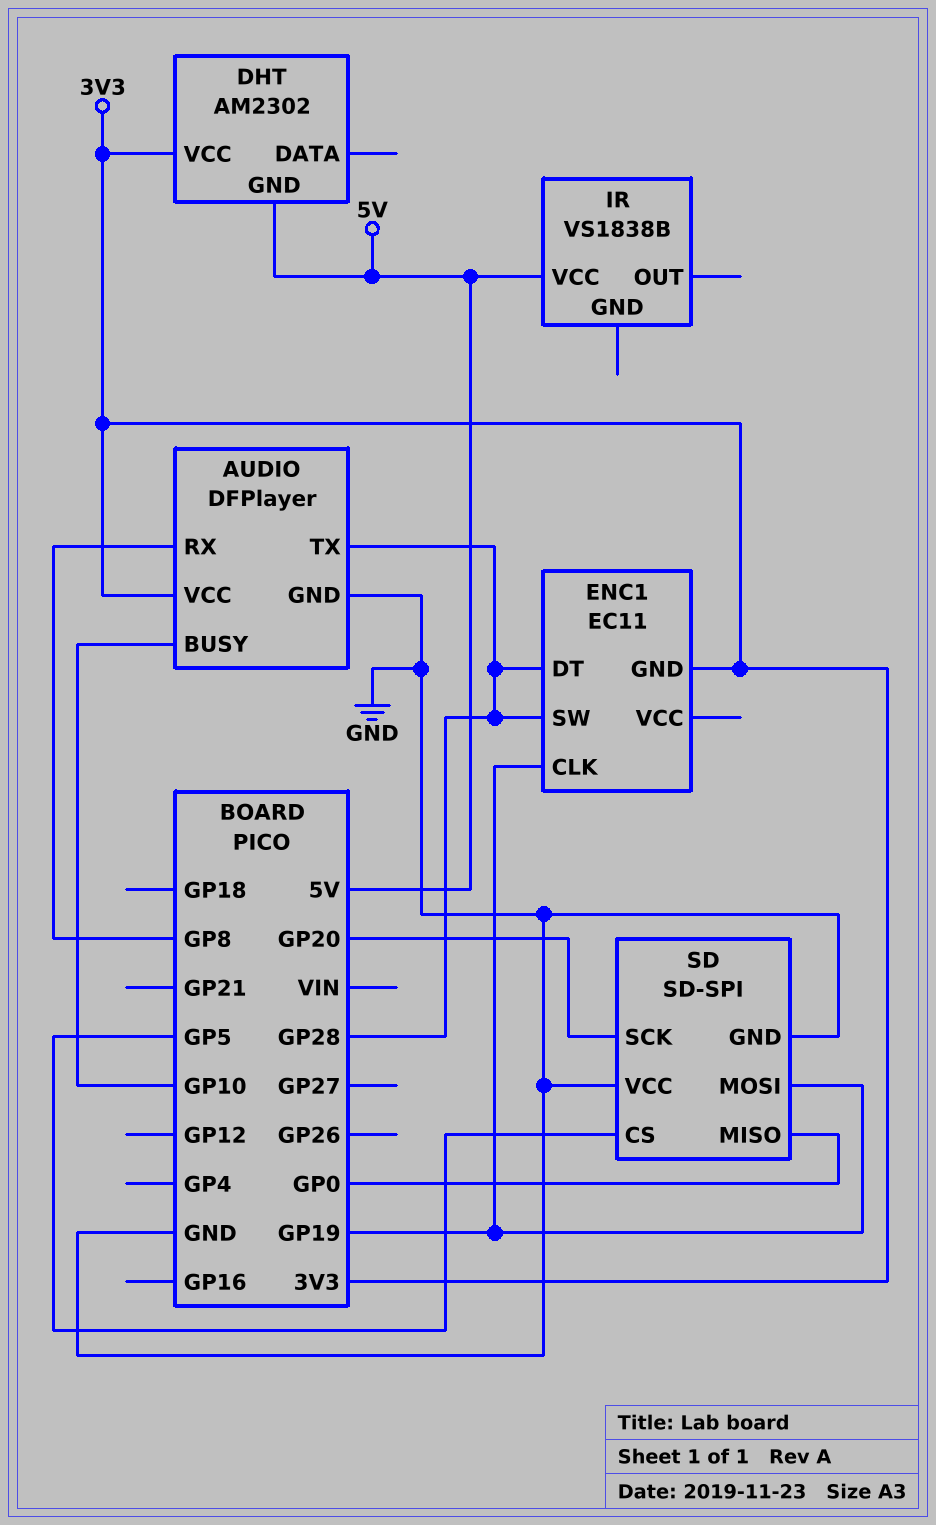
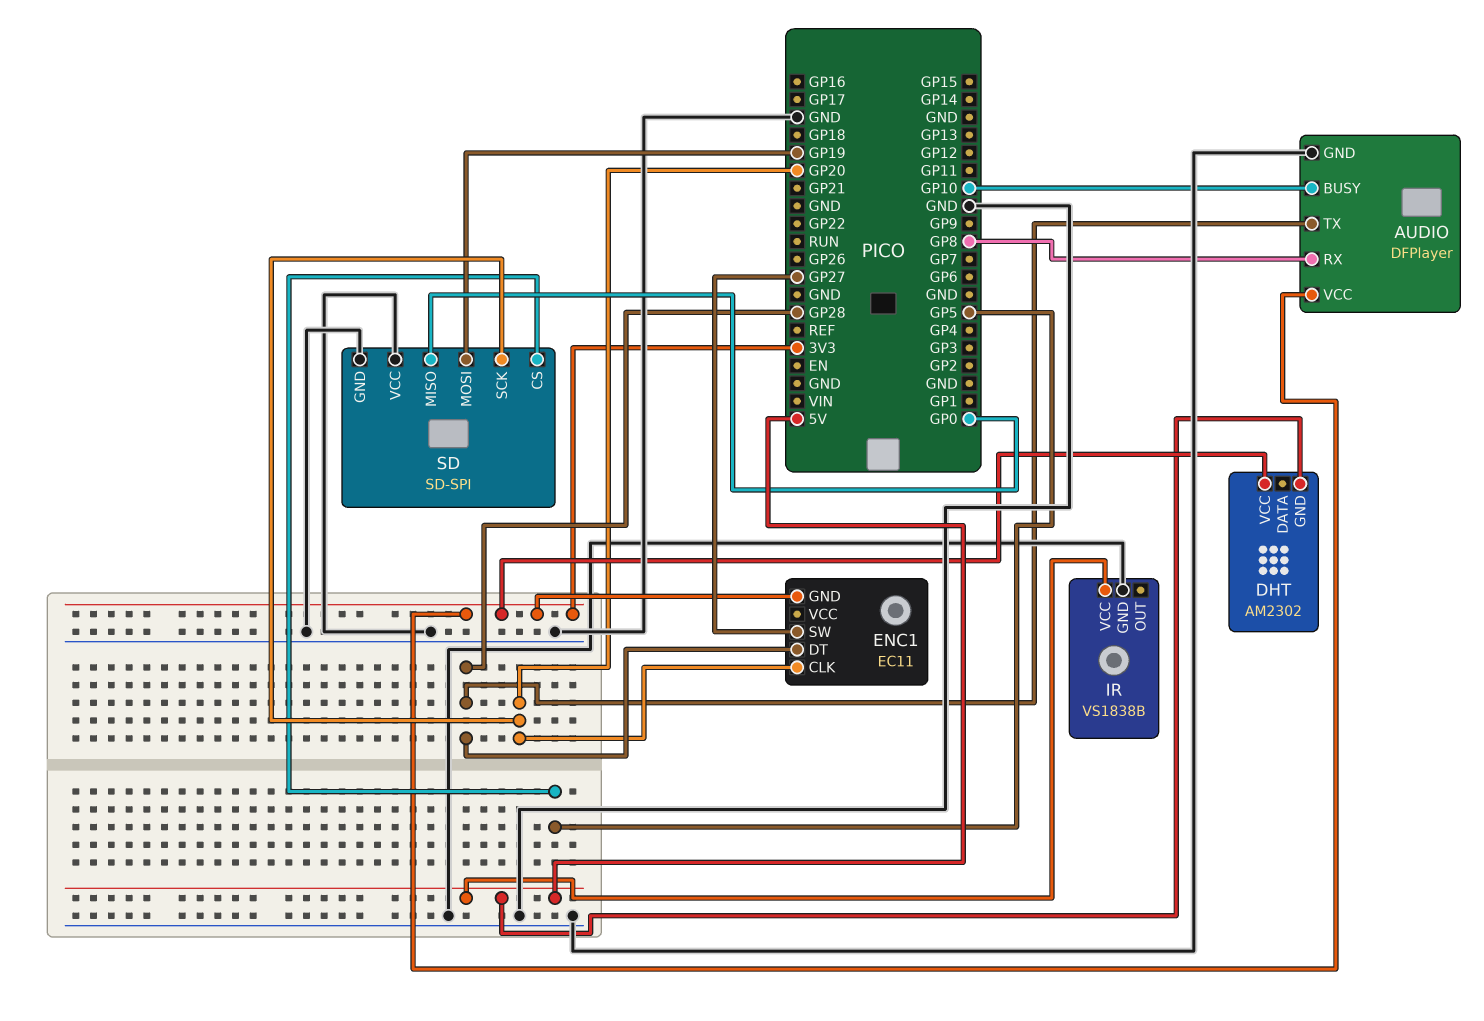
ENC1 pin CLK: GP19 -> GP20
ENC1 pin SW: GP28 -> GP27
IR pin GND: none -> GND

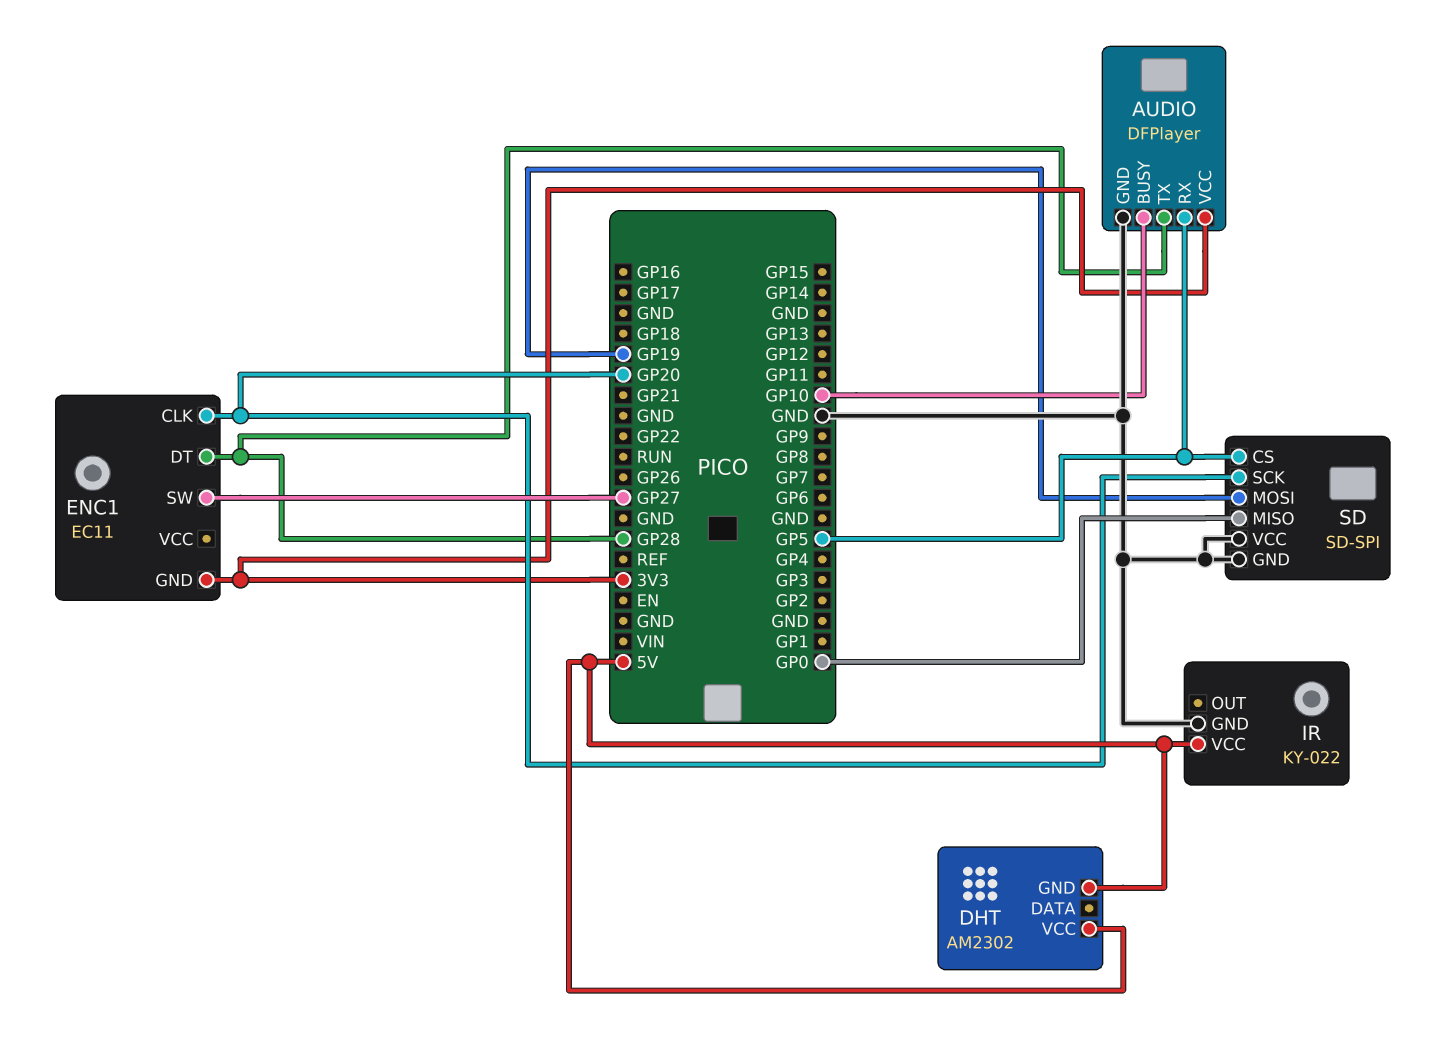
AUDIO pin RX: GP8 -> GP5
DHT pin VCC: 3V3 -> 5V
IR: VS1838B -> KY-022

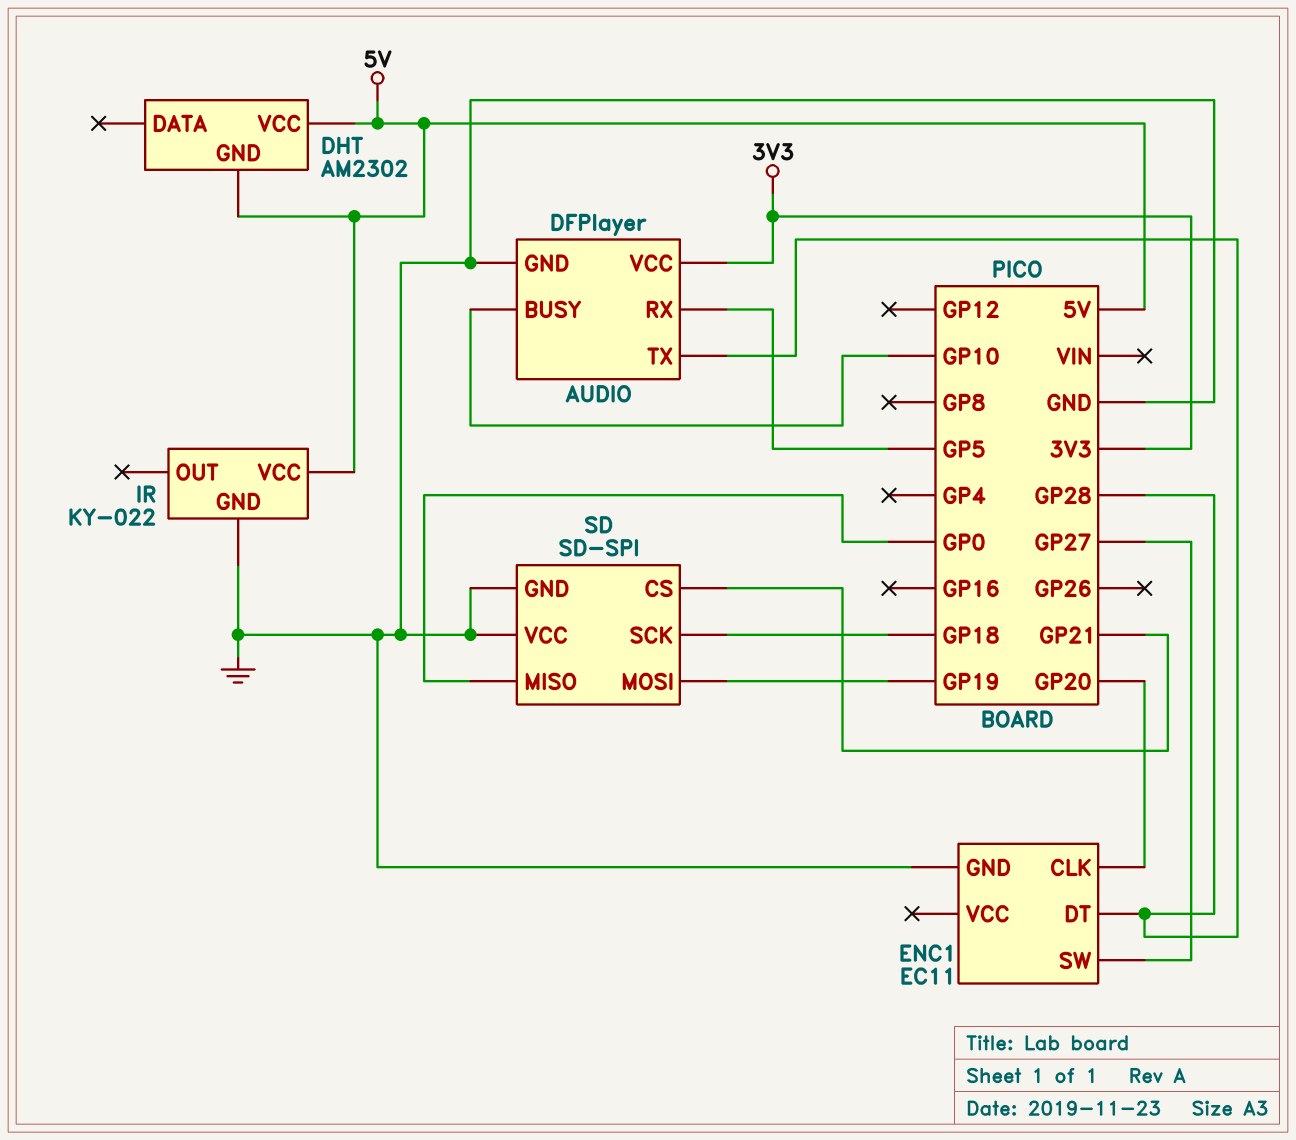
ENC1 pin GND: 3V3 -> GND
SD pin CS: GP5 -> GP21
SD pin SCK: GP20 -> GP18

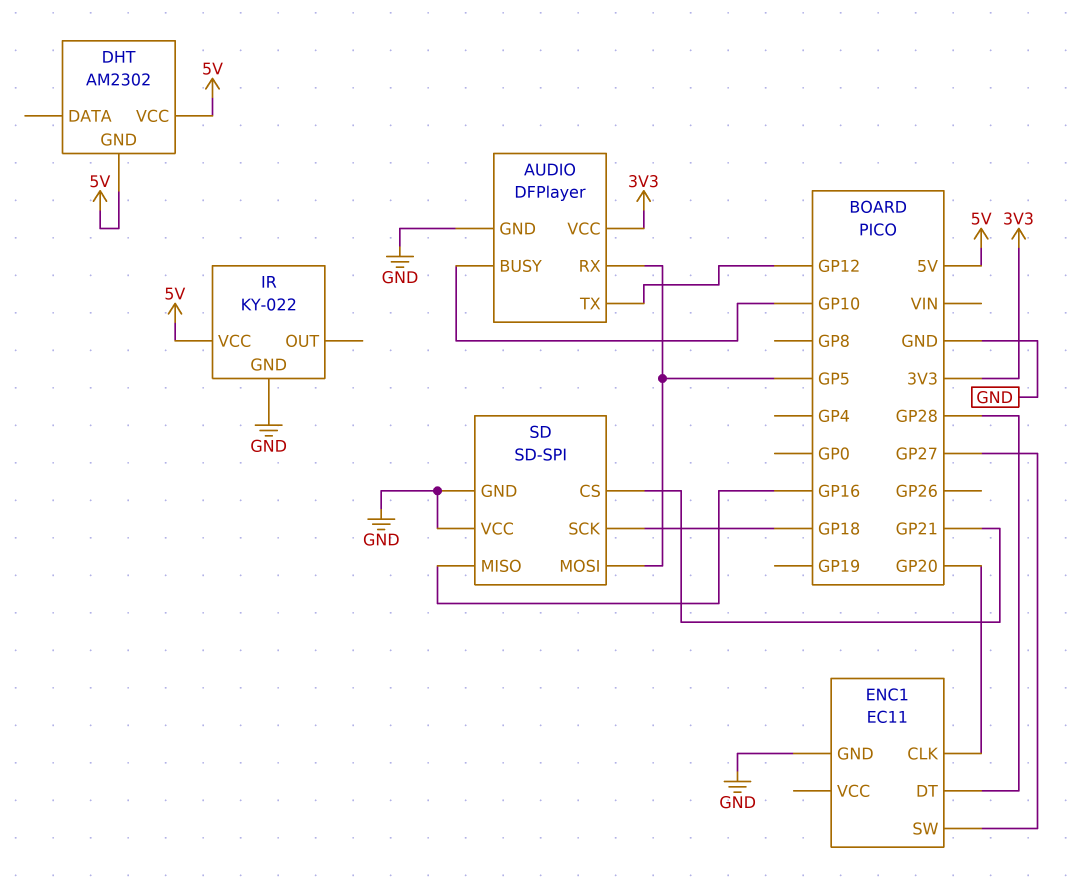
AUDIO pin TX: GP28 -> GP12
SD pin MISO: GP0 -> GP16
SD pin MOSI: GP19 -> GP5

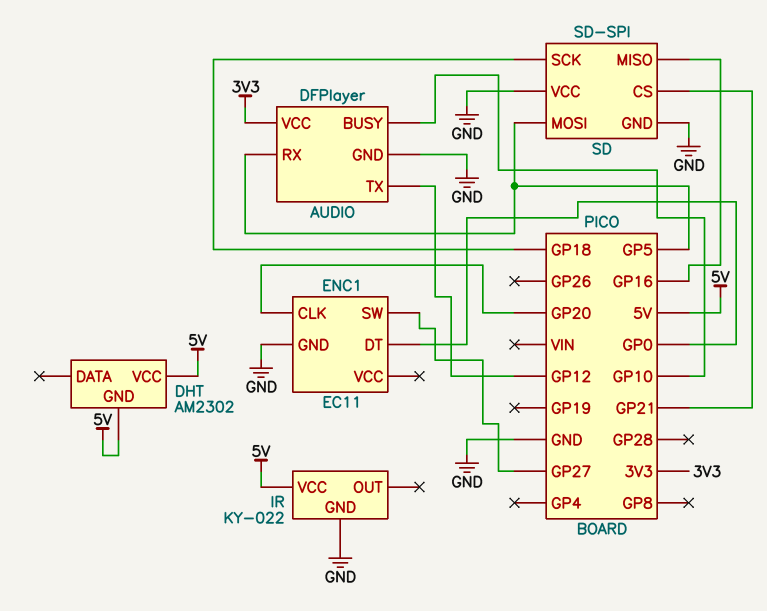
ENC1 pin DT: GP28 -> GP0

